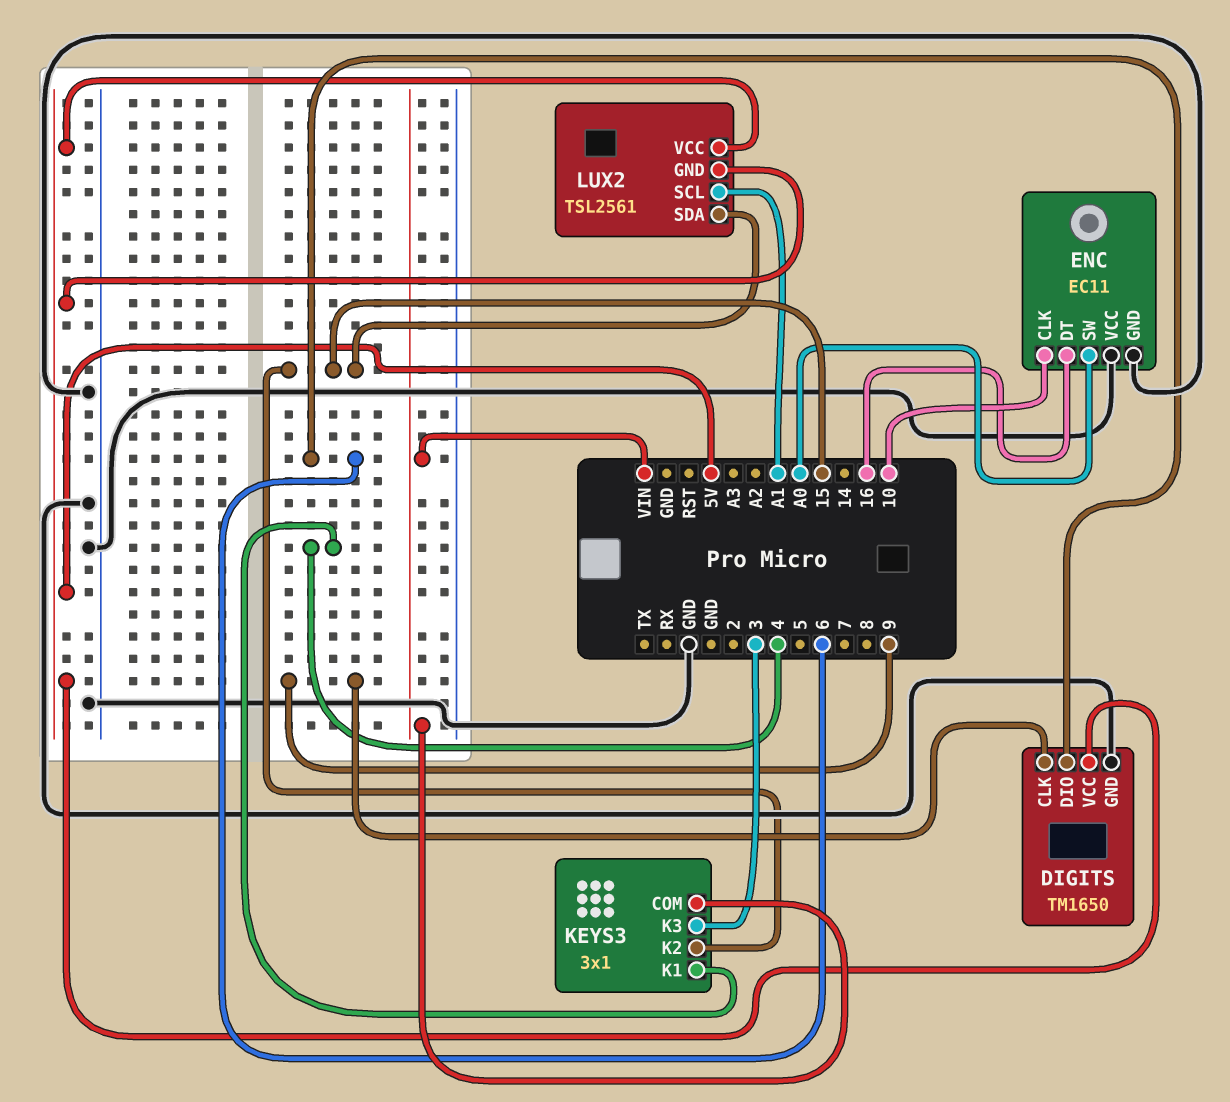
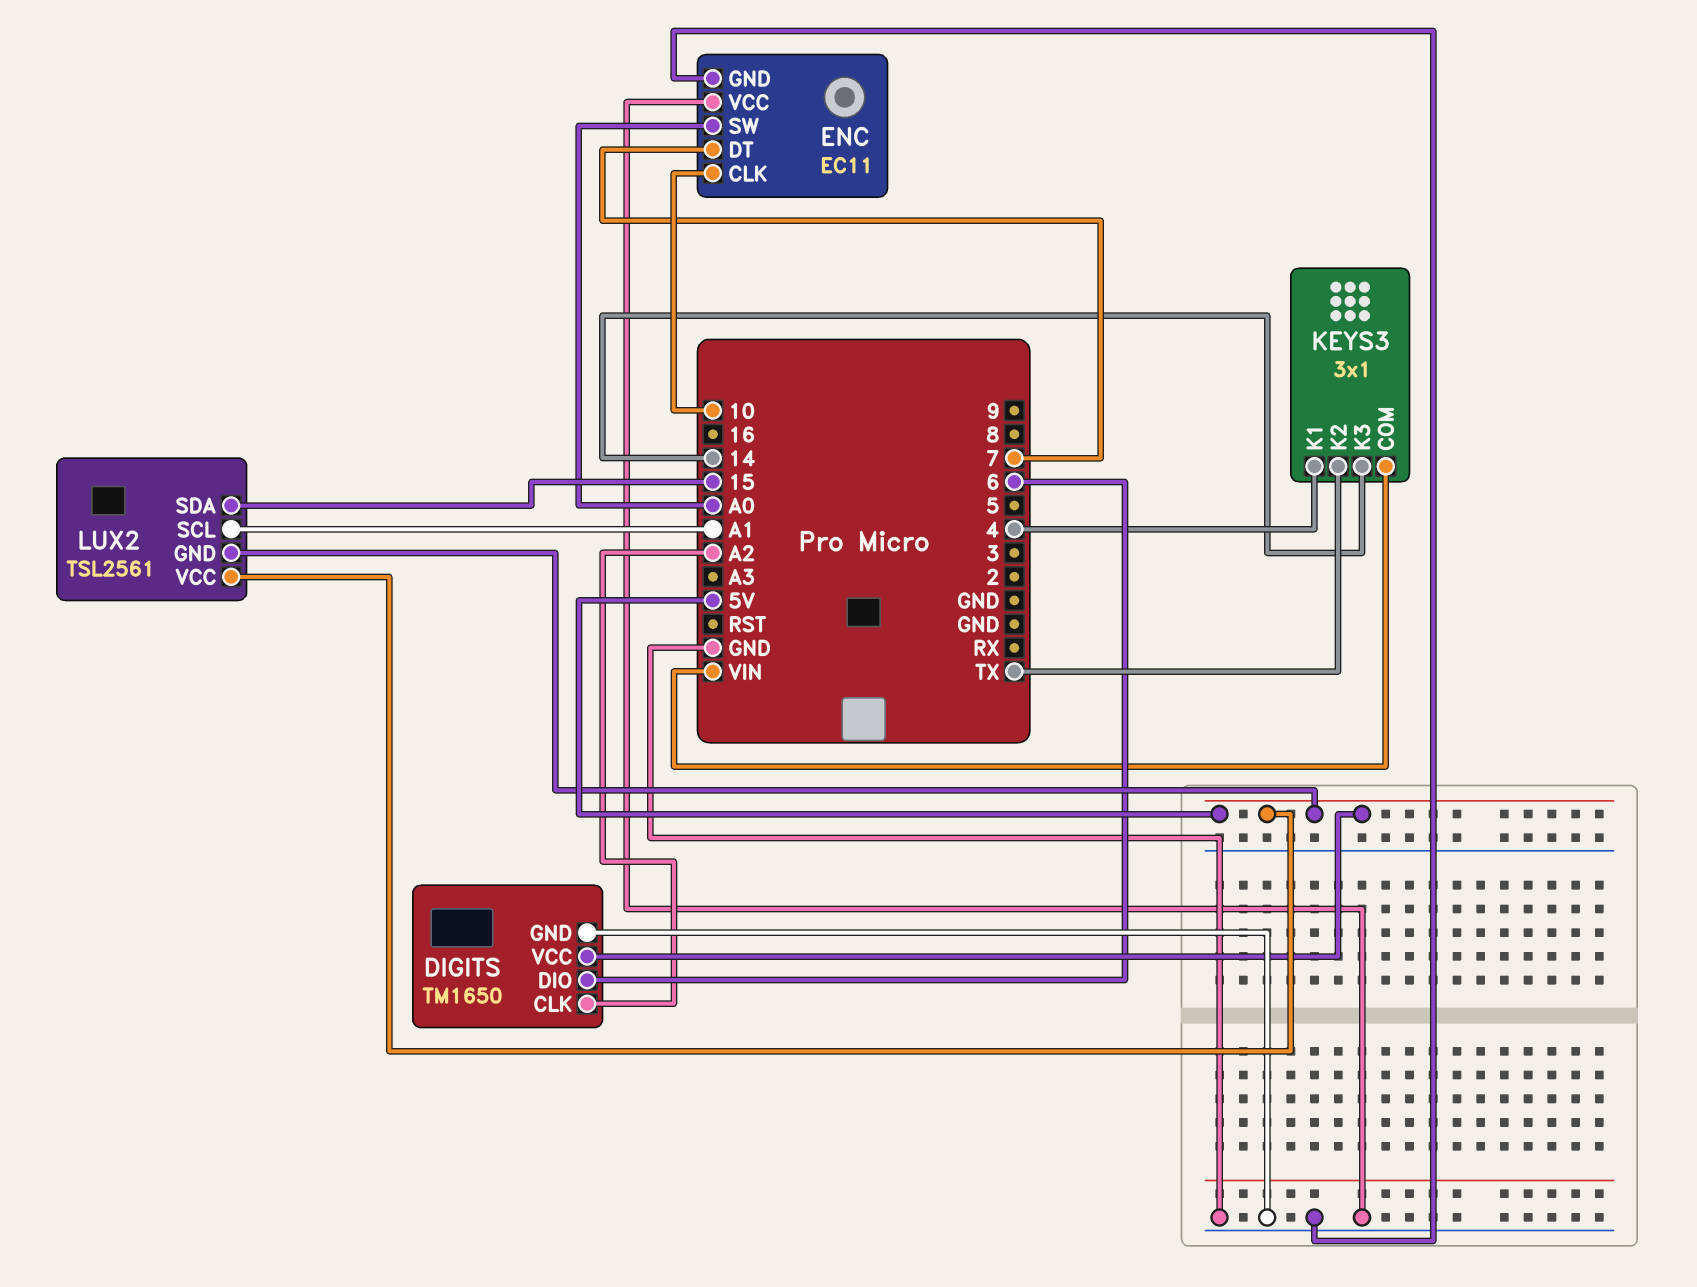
DIGITS pin CLK: 9 -> A2
ENC pin DT: 16 -> 7
KEYS3 pin K2: 15 -> TX
KEYS3 pin K3: 3 -> 14

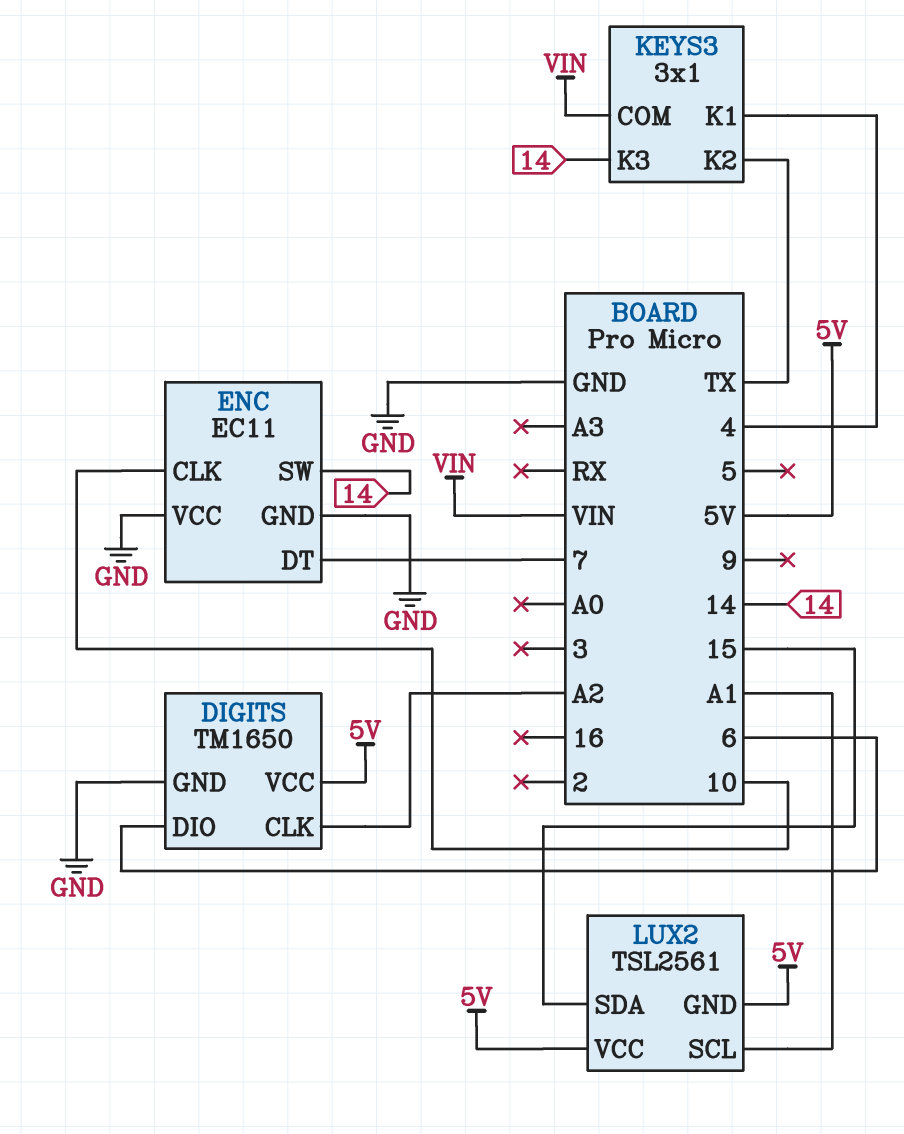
ENC pin SW: A0 -> 14

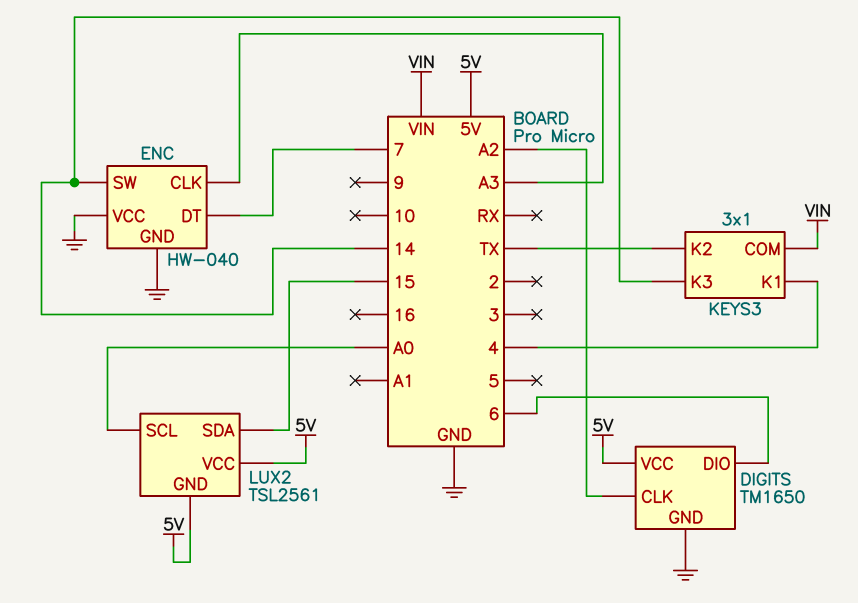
ENC: EC11 -> HW-040
ENC pin CLK: 10 -> A3
LUX2 pin SCL: A1 -> A0

